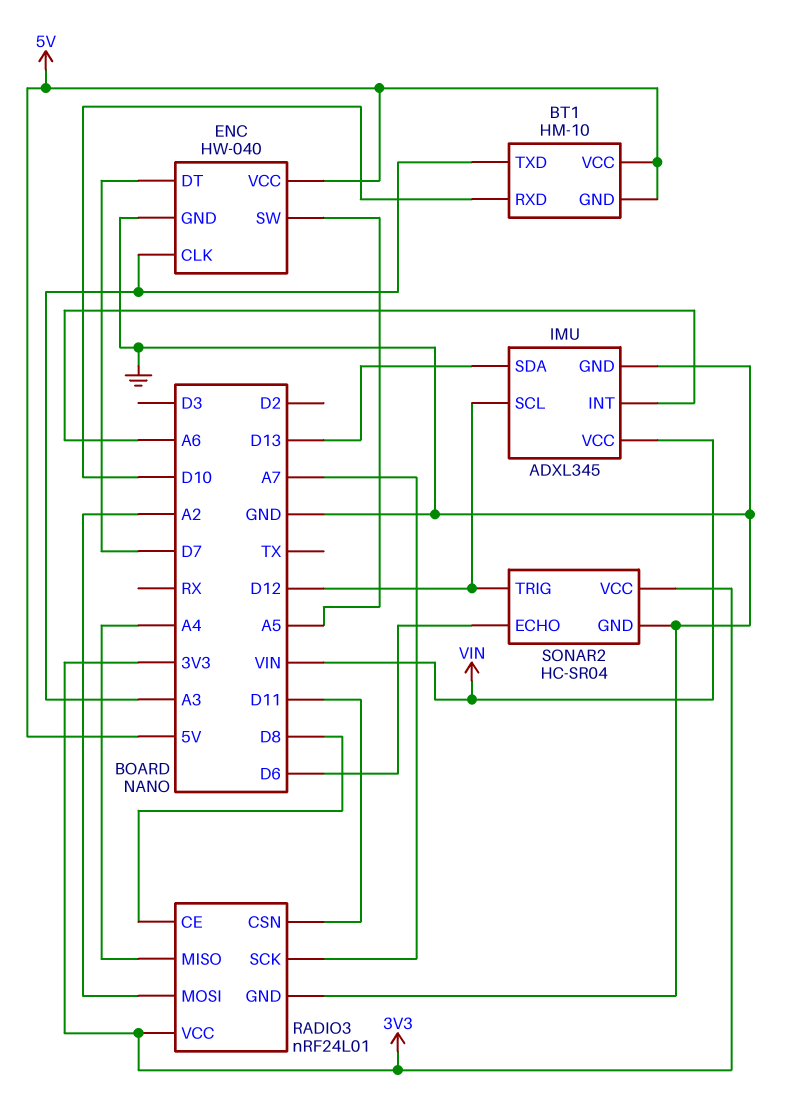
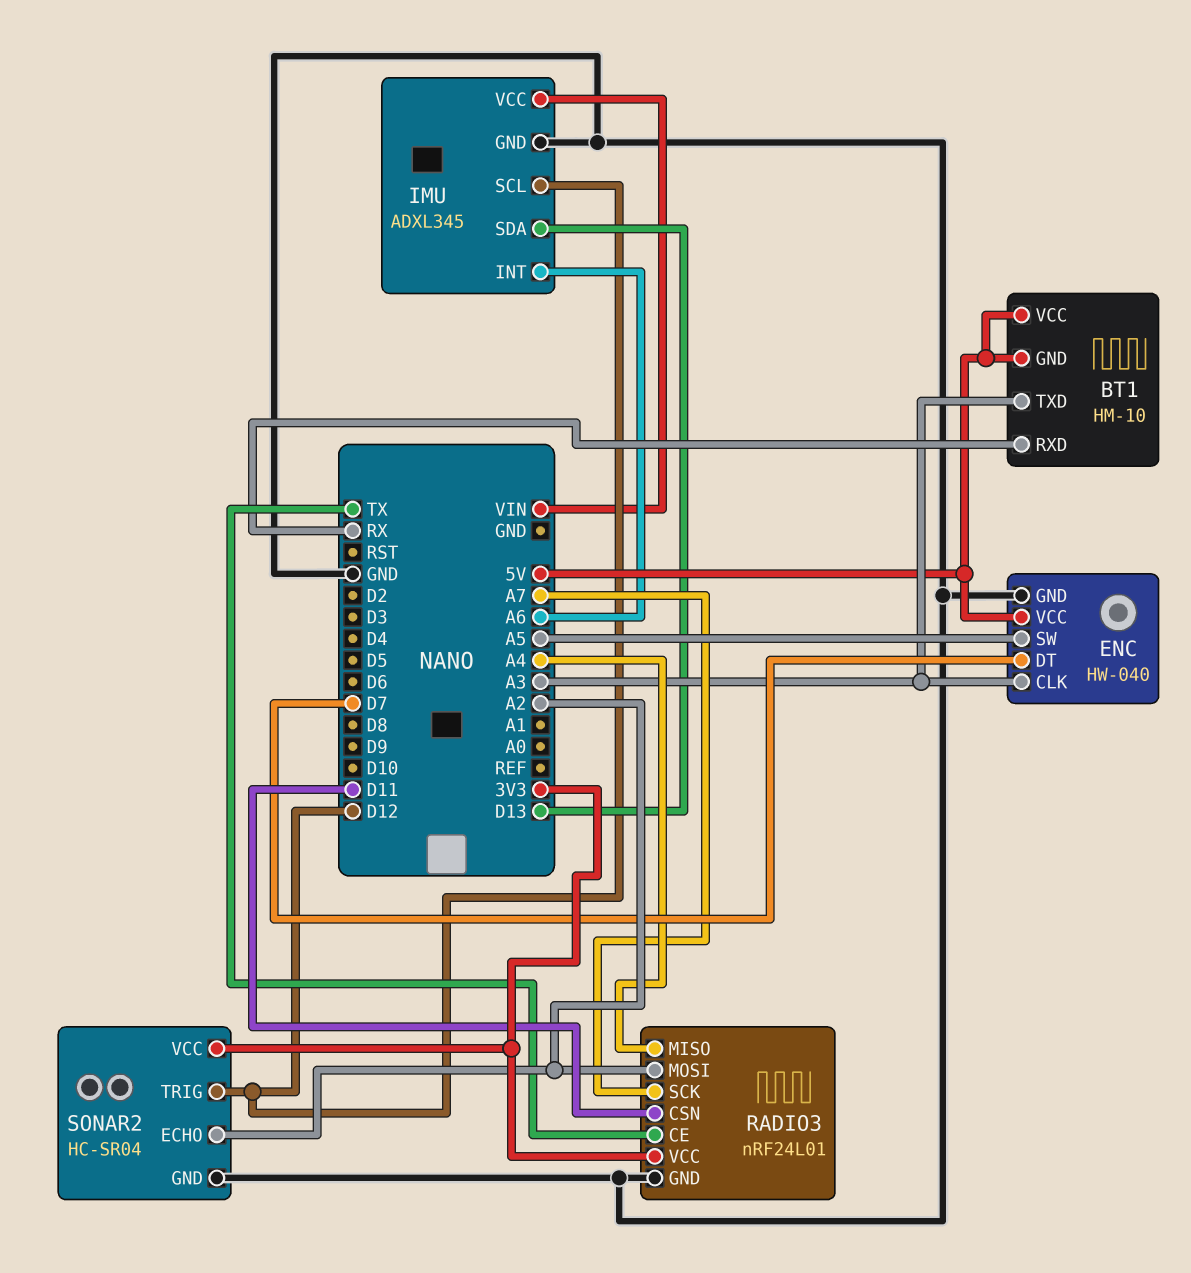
BT1 pin RXD: D10 -> RX
RADIO3 pin CE: D8 -> TX
SONAR2 pin ECHO: D6 -> A2

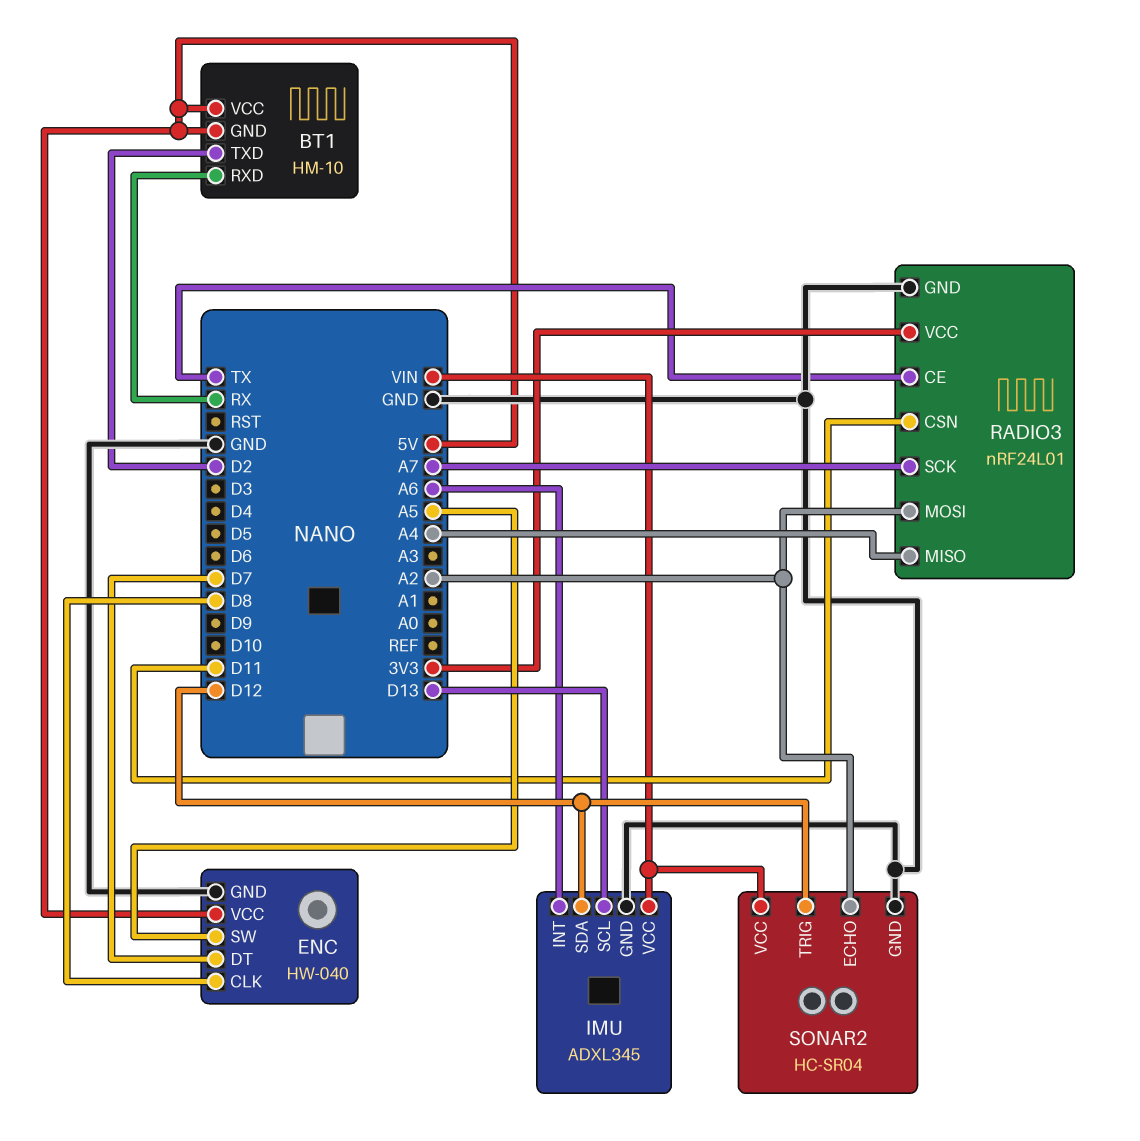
BT1 pin TXD: A3 -> D2
ENC pin CLK: A3 -> D8
IMU pin SCL: D12 -> D13
IMU pin SDA: D13 -> D12
SONAR2 pin VCC: 3V3 -> VIN

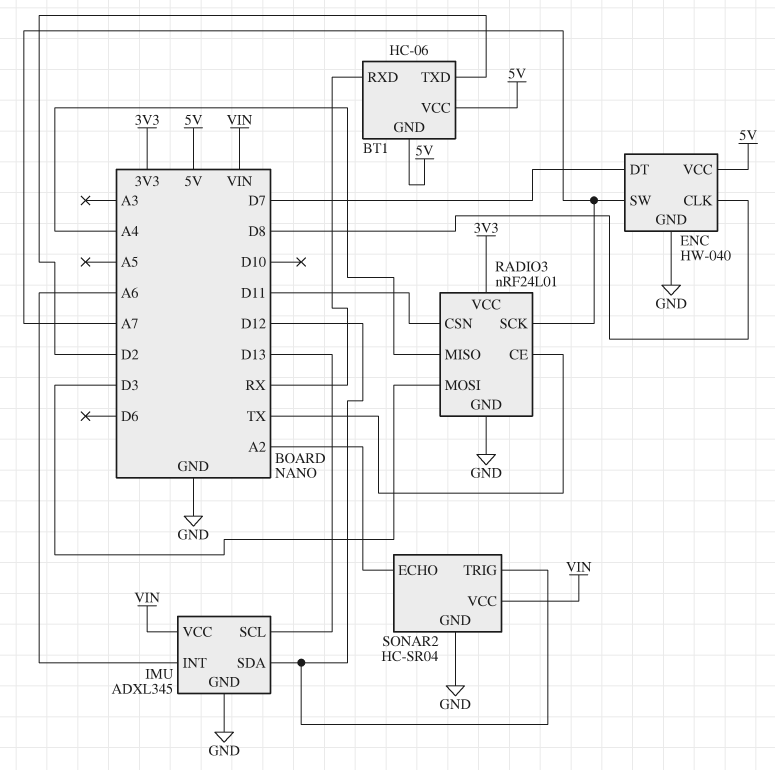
BT1: HM-10 -> HC-06
ENC pin SW: A5 -> A7
RADIO3 pin MOSI: A2 -> D3

